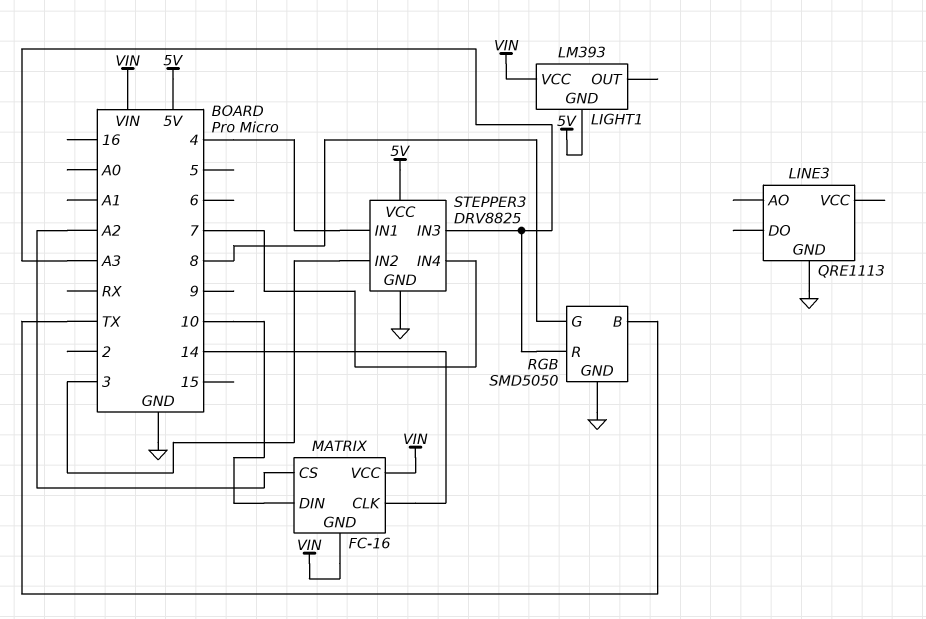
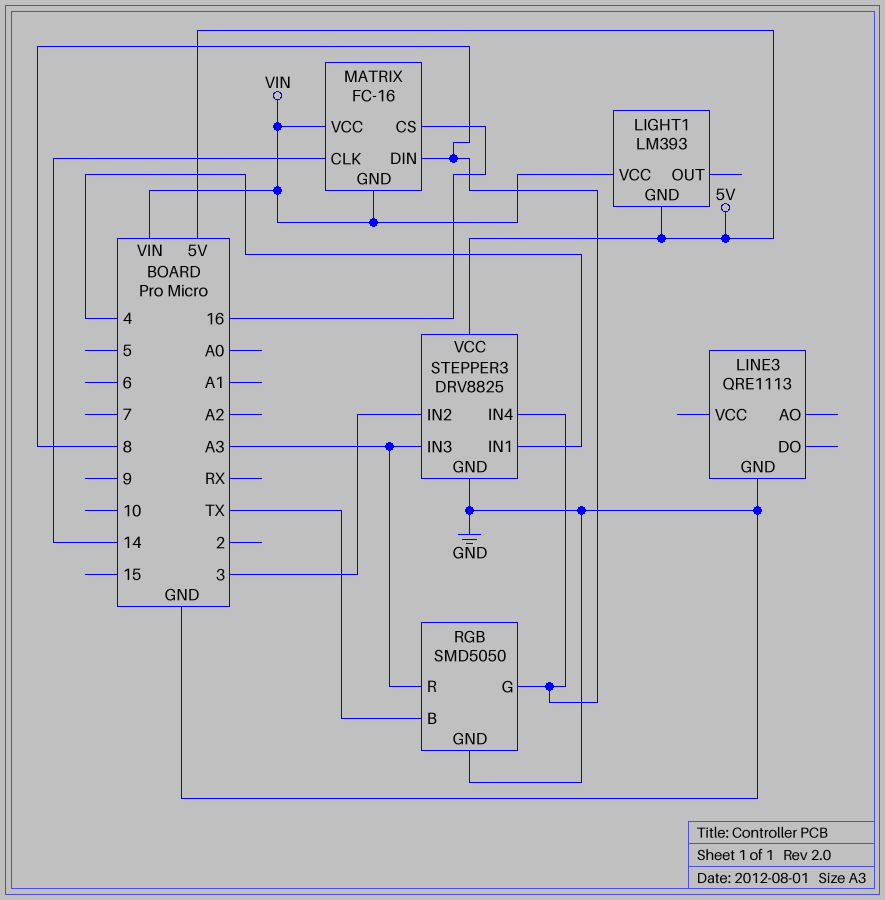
MATRIX pin CS: A2 -> 16
MATRIX pin DIN: 10 -> 8
STEPPER3 pin IN4: 7 -> 8

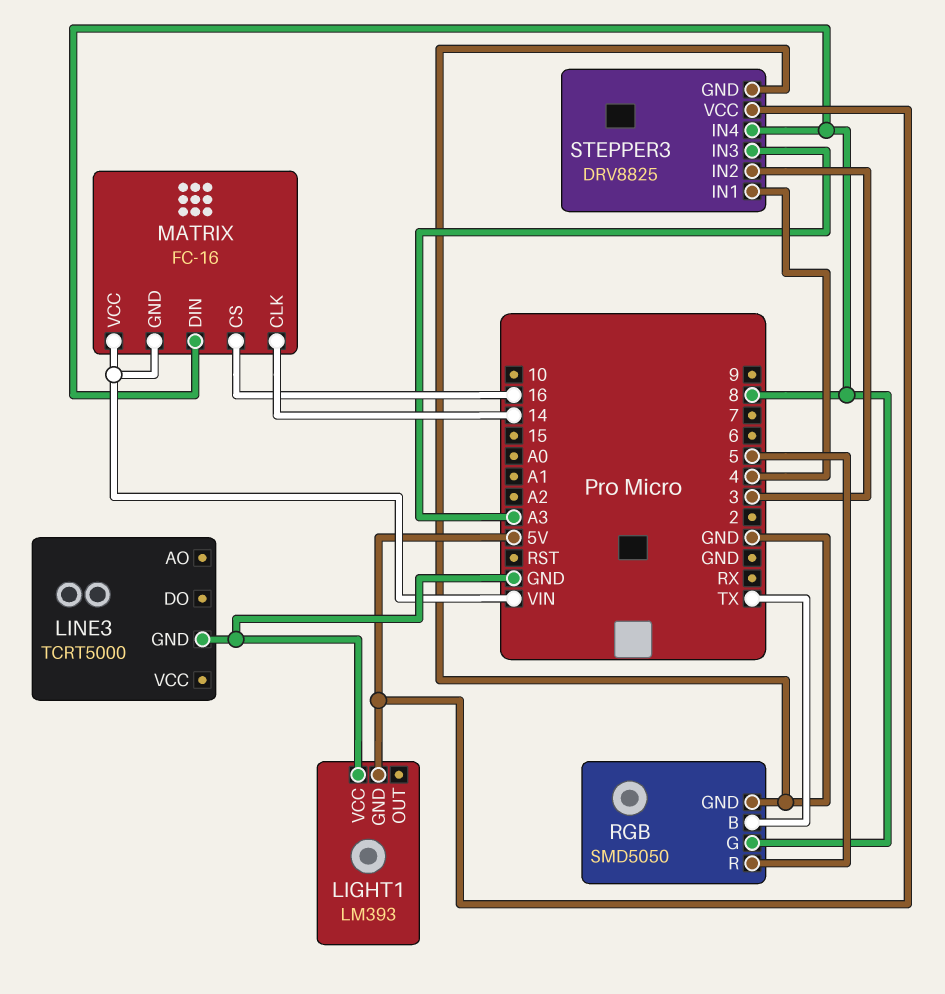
LIGHT1 pin VCC: VIN -> GND
LINE3: QRE1113 -> TCRT5000
RGB pin R: A3 -> 5

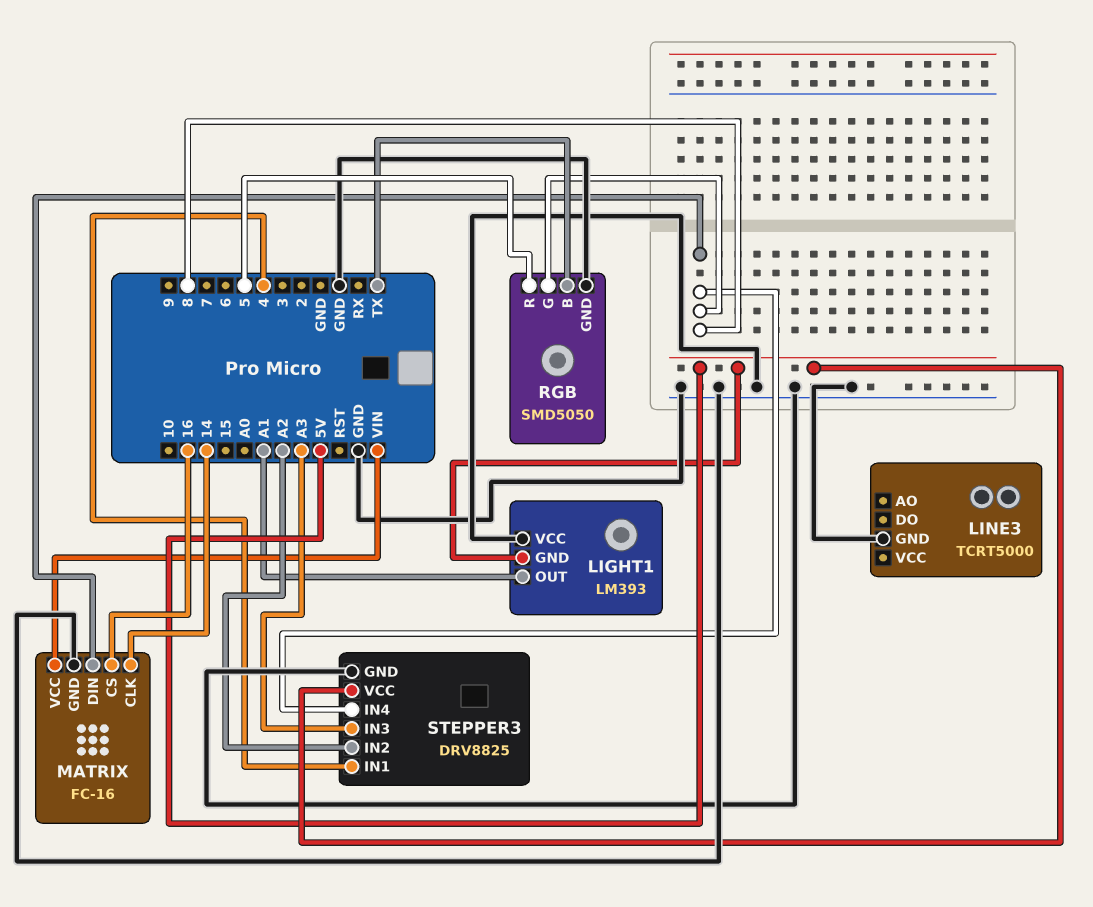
LIGHT1 pin OUT: none -> A1
MATRIX pin GND: VIN -> GND
STEPPER3 pin IN2: 3 -> A2

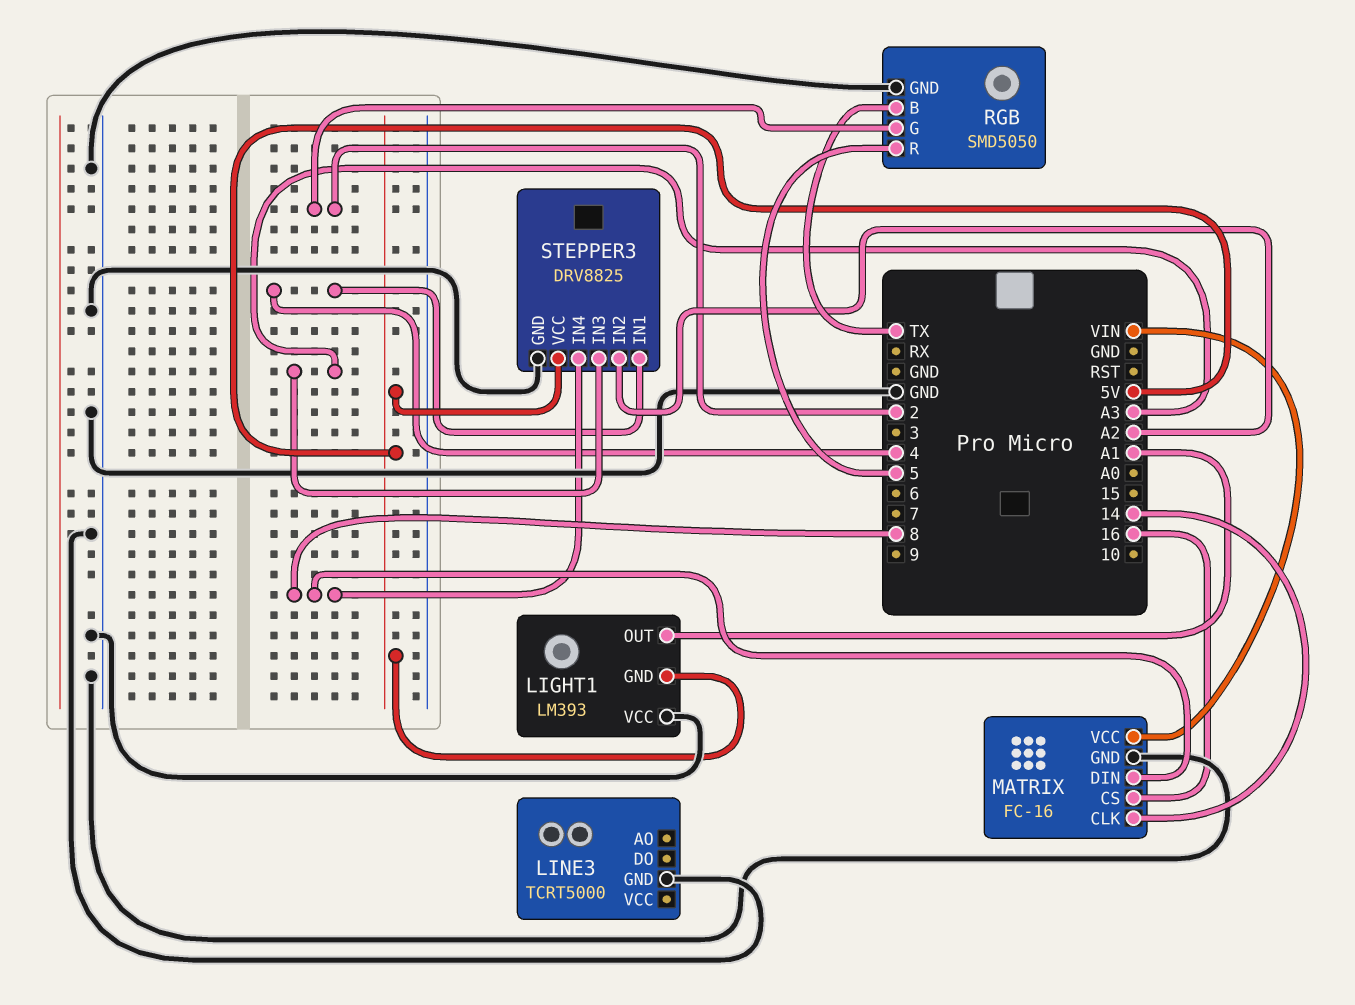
RGB pin G: 8 -> 2

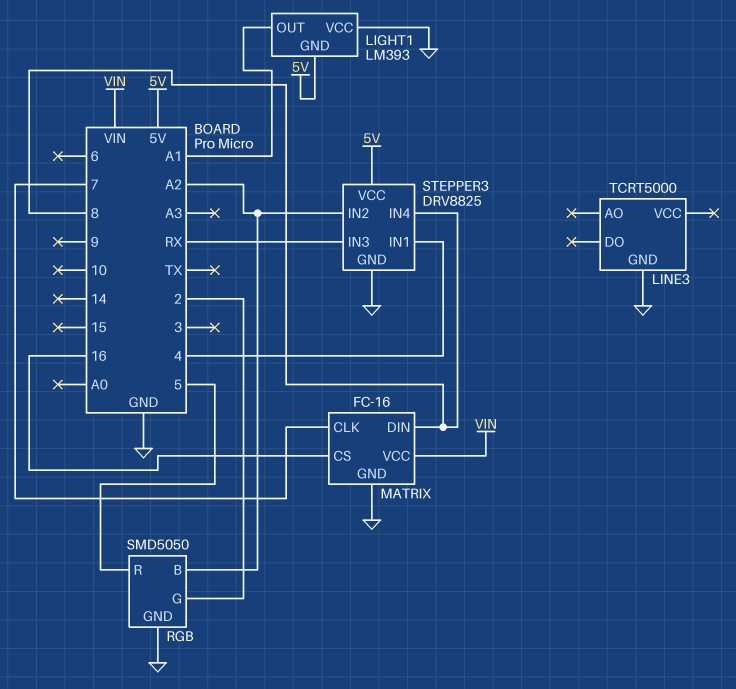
MATRIX pin CLK: 14 -> 7
RGB pin B: TX -> A2
STEPPER3 pin IN3: A3 -> RX

